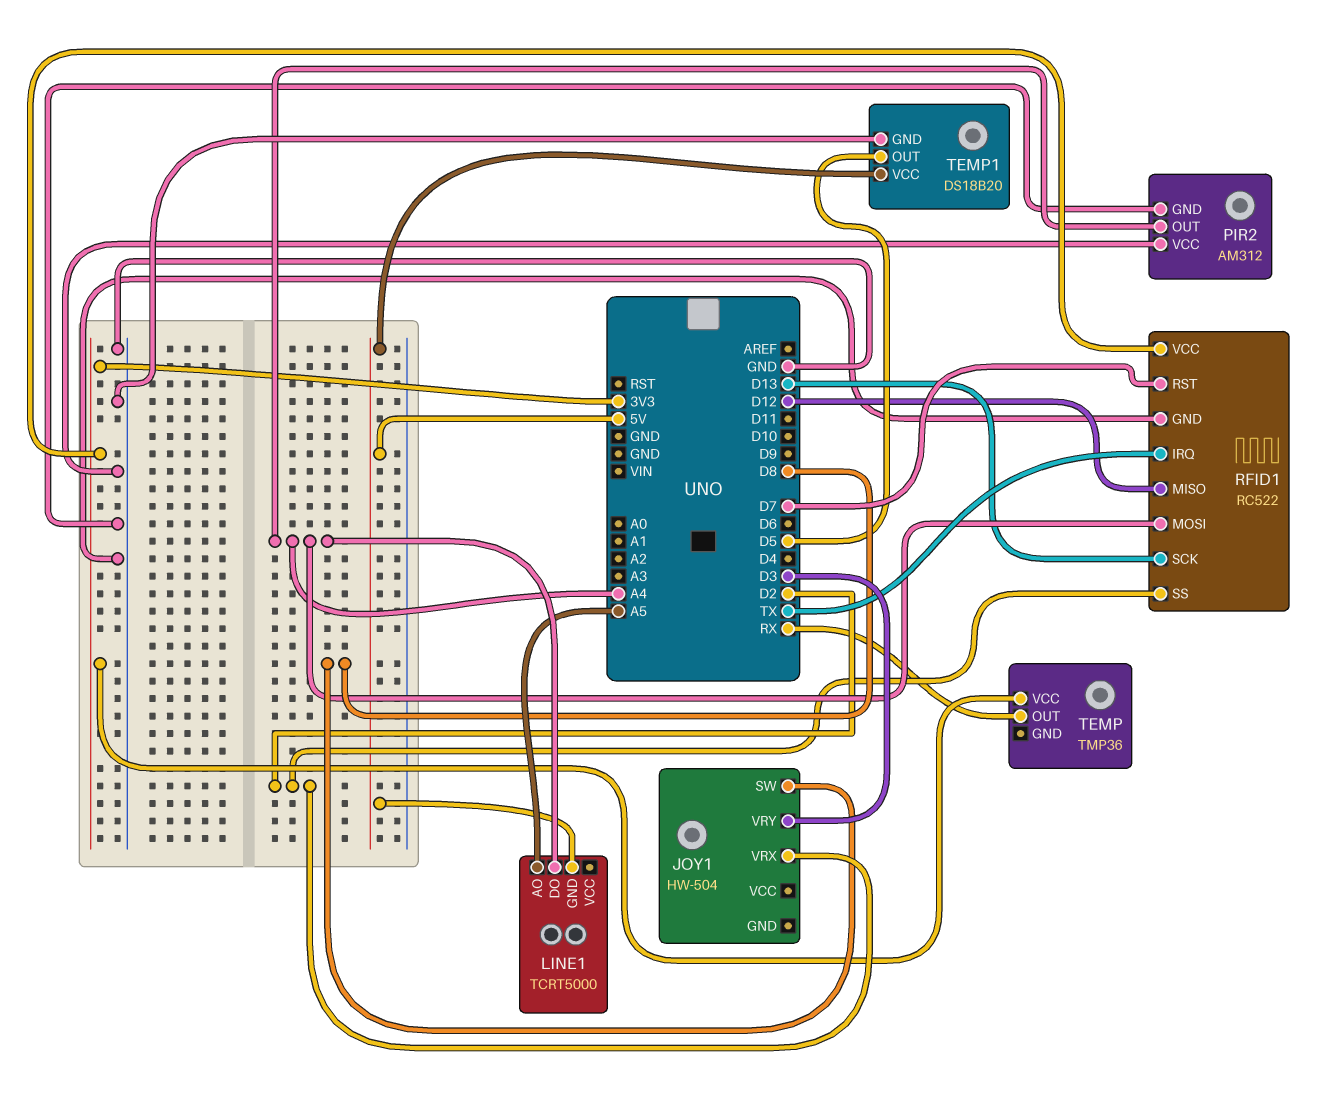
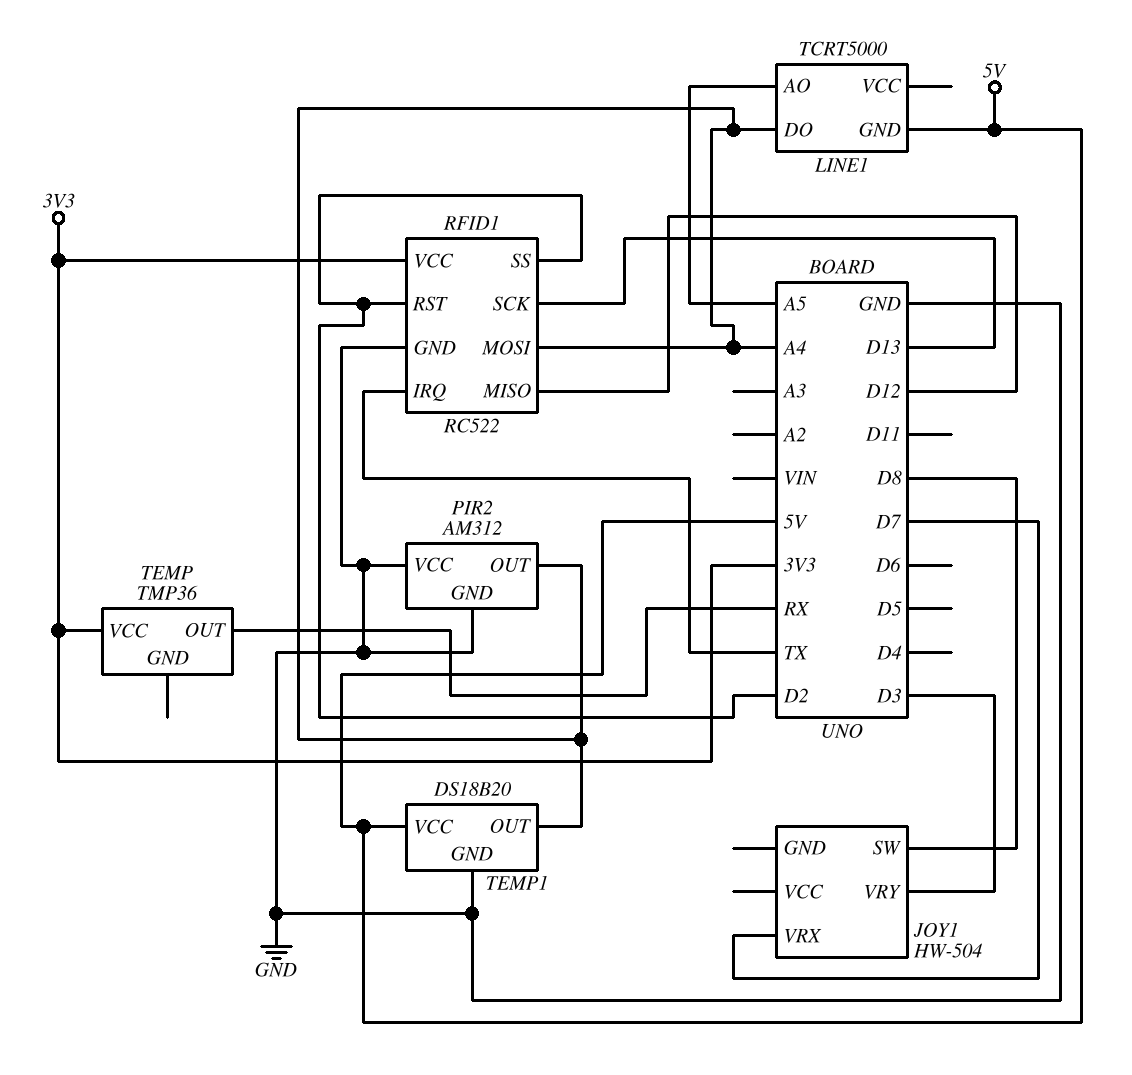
JOY1 pin VRX: D2 -> D7
RFID1 pin RST: D7 -> D2
TEMP1 pin OUT: D5 -> A4

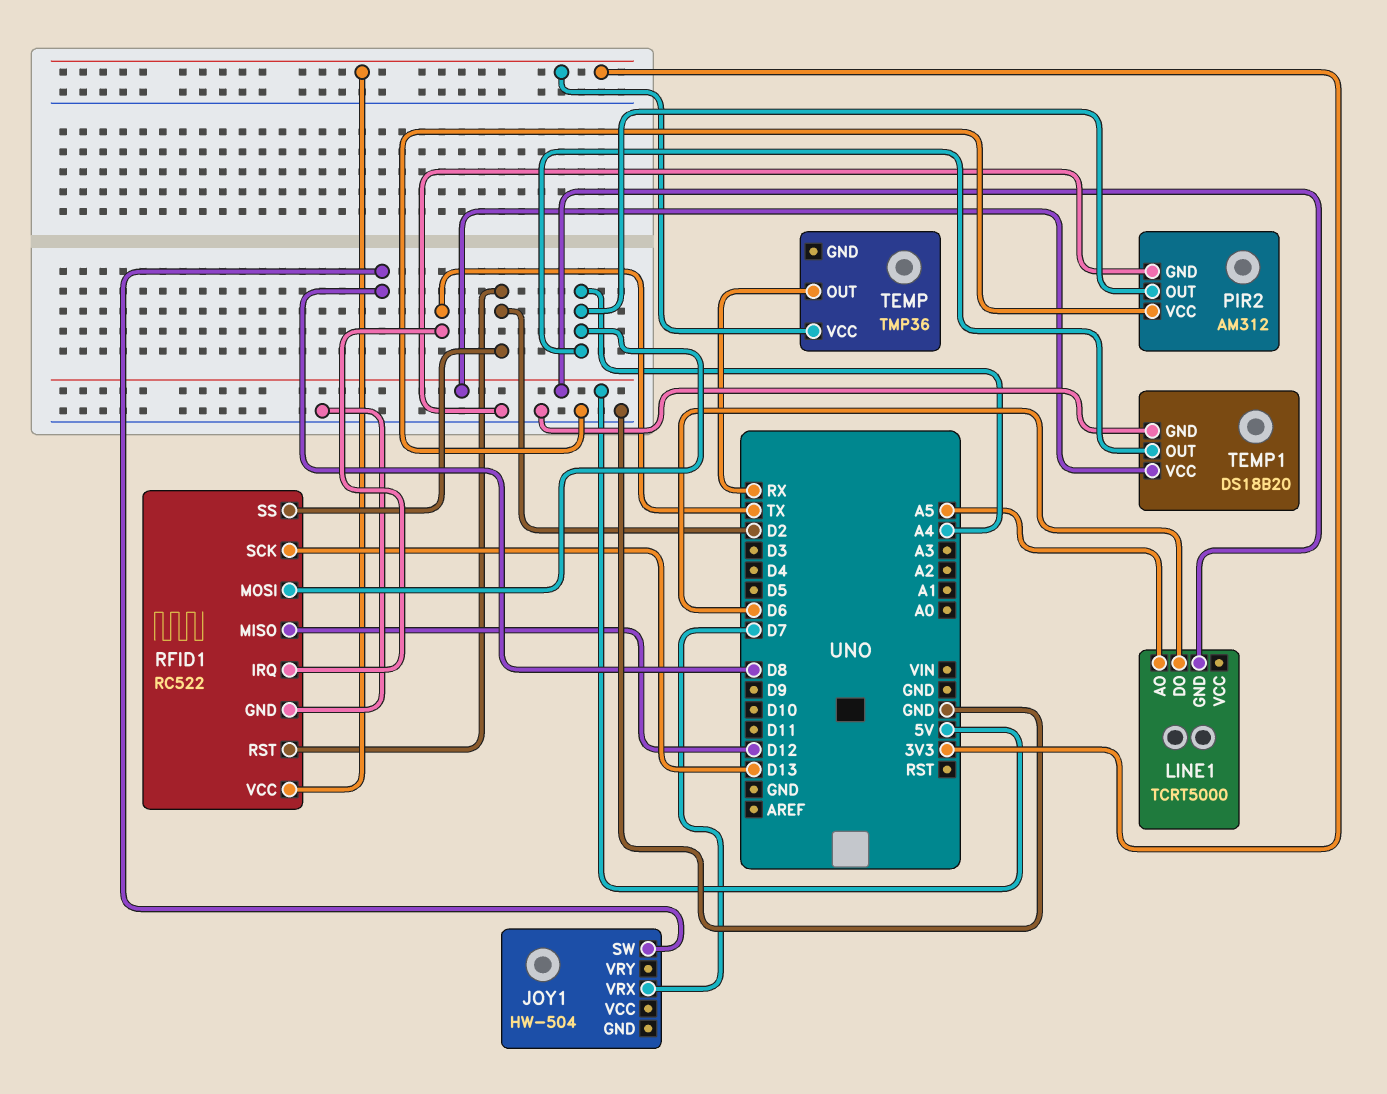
JOY1 pin VRY: D3 -> none
LINE1 pin DO: A4 -> D6

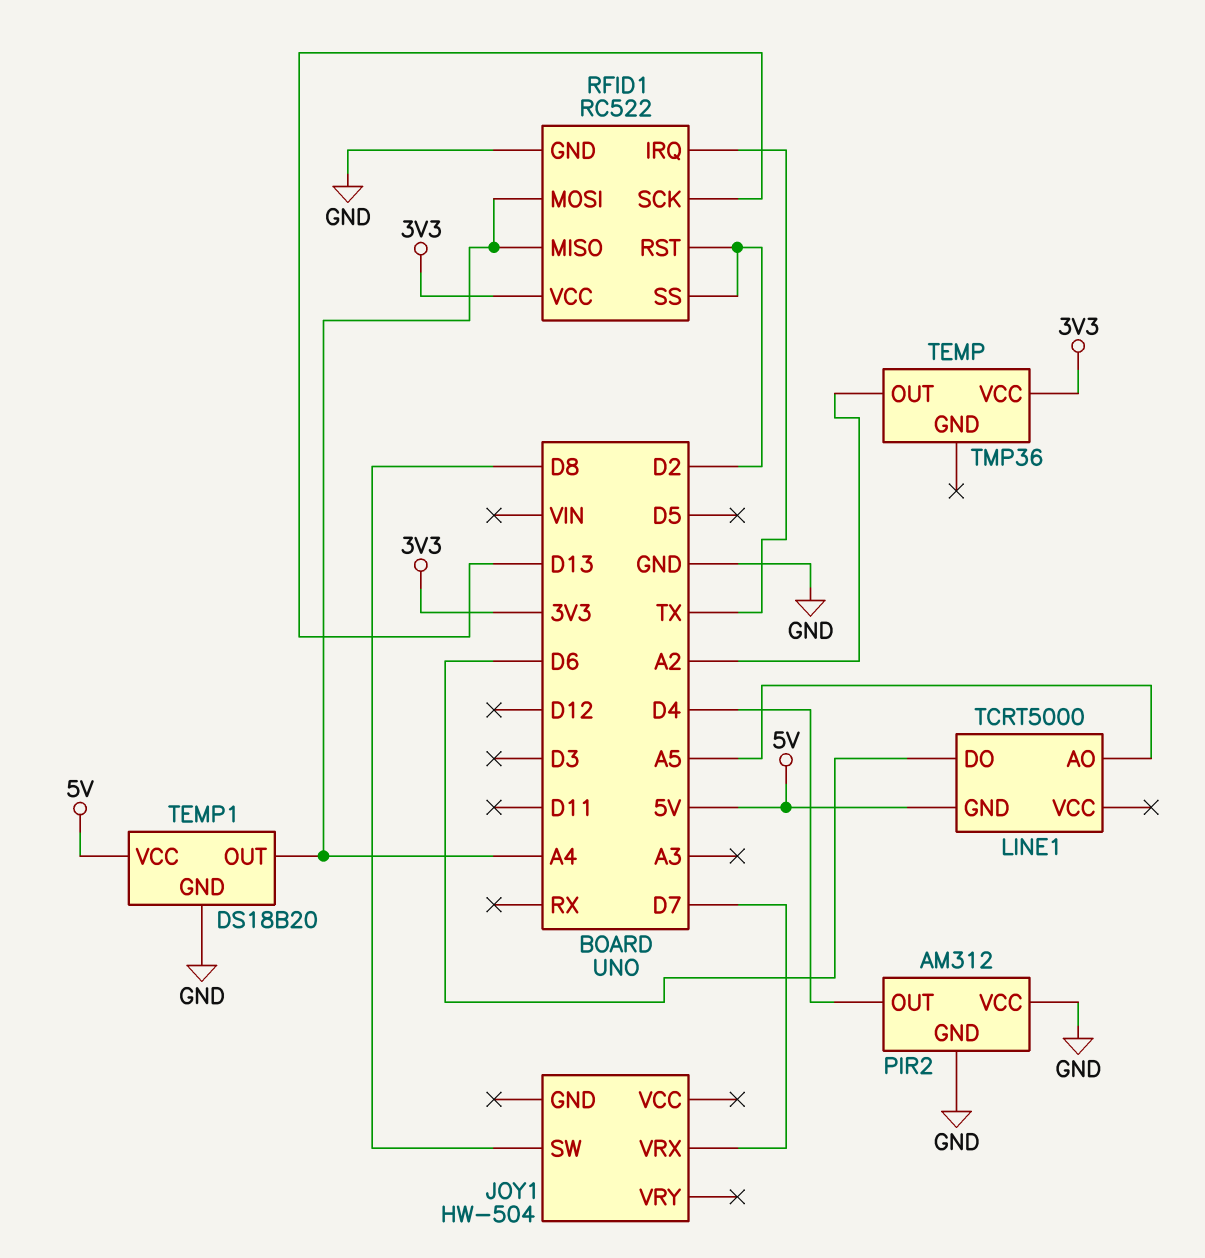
PIR2 pin OUT: A4 -> D4
RFID1 pin MISO: D12 -> A4
TEMP pin OUT: RX -> A2

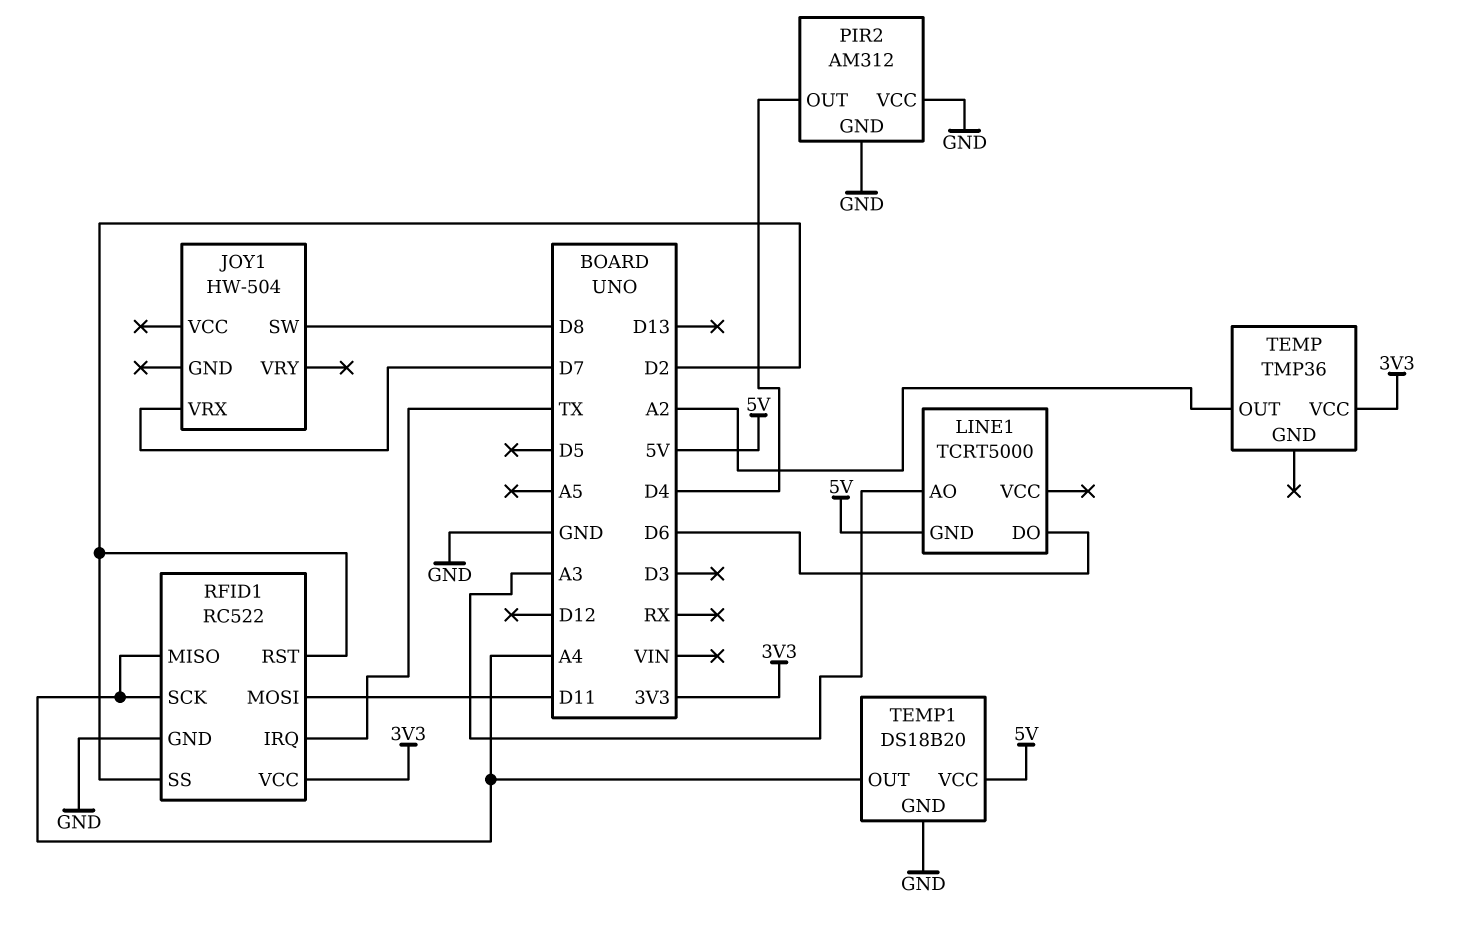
LINE1 pin AO: A5 -> A3
RFID1 pin MOSI: A4 -> D11
RFID1 pin SCK: D13 -> A4

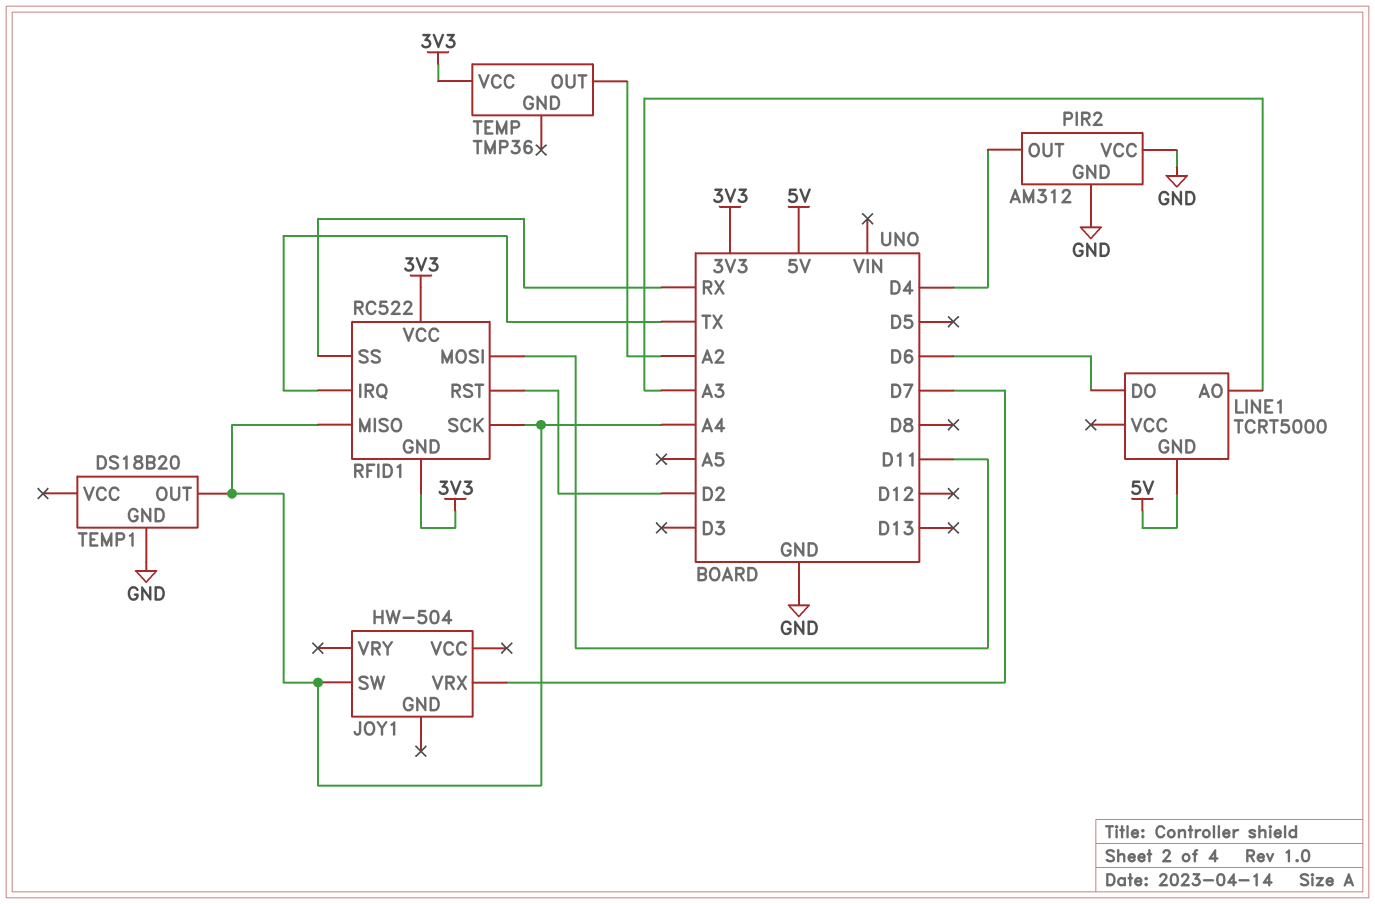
JOY1 pin SW: D8 -> A4
RFID1 pin GND: GND -> 3V3
RFID1 pin SS: D2 -> RX
TEMP1 pin VCC: 5V -> none

